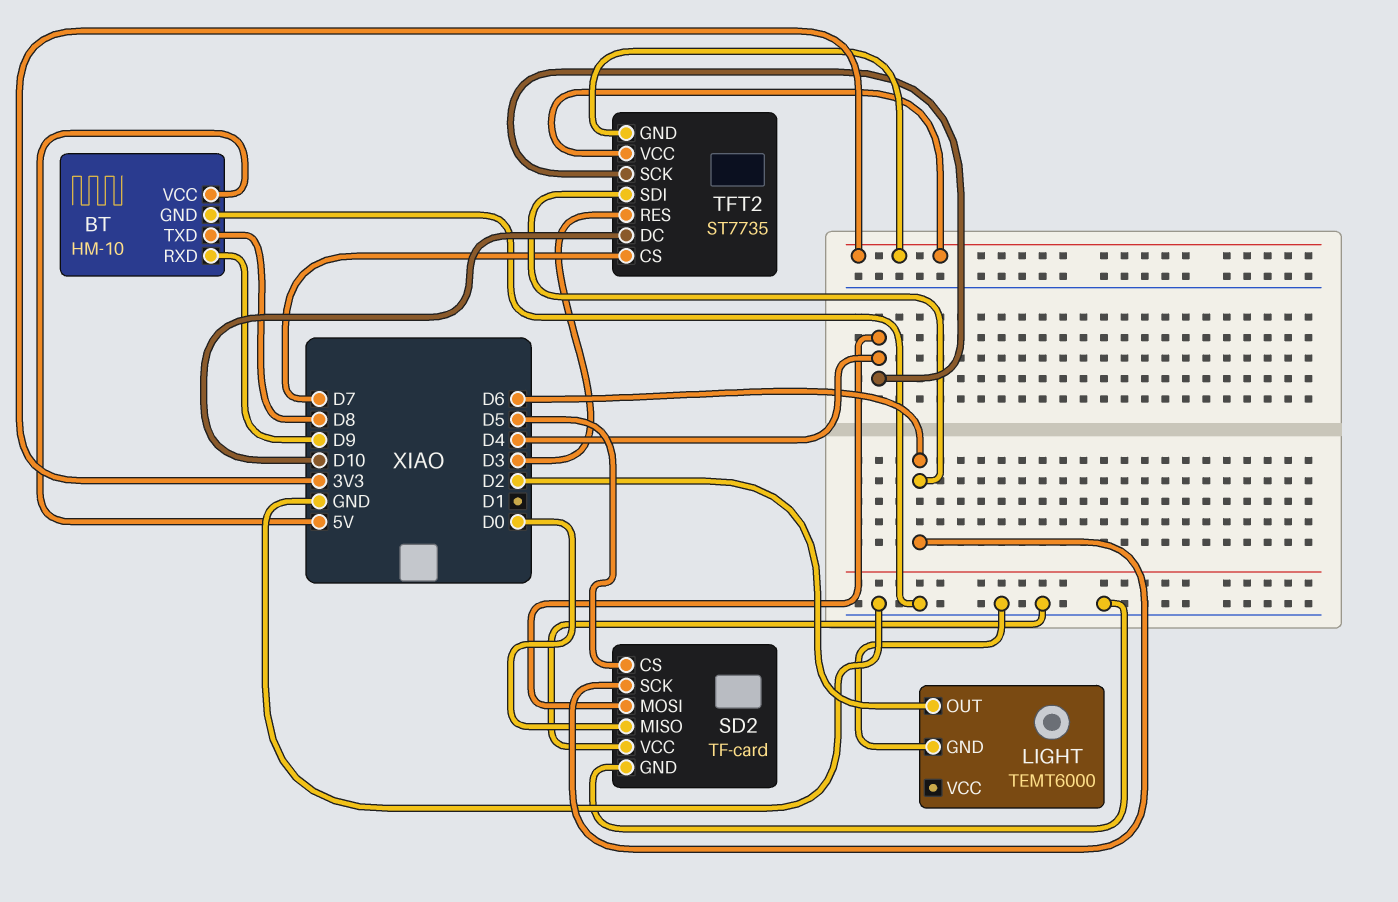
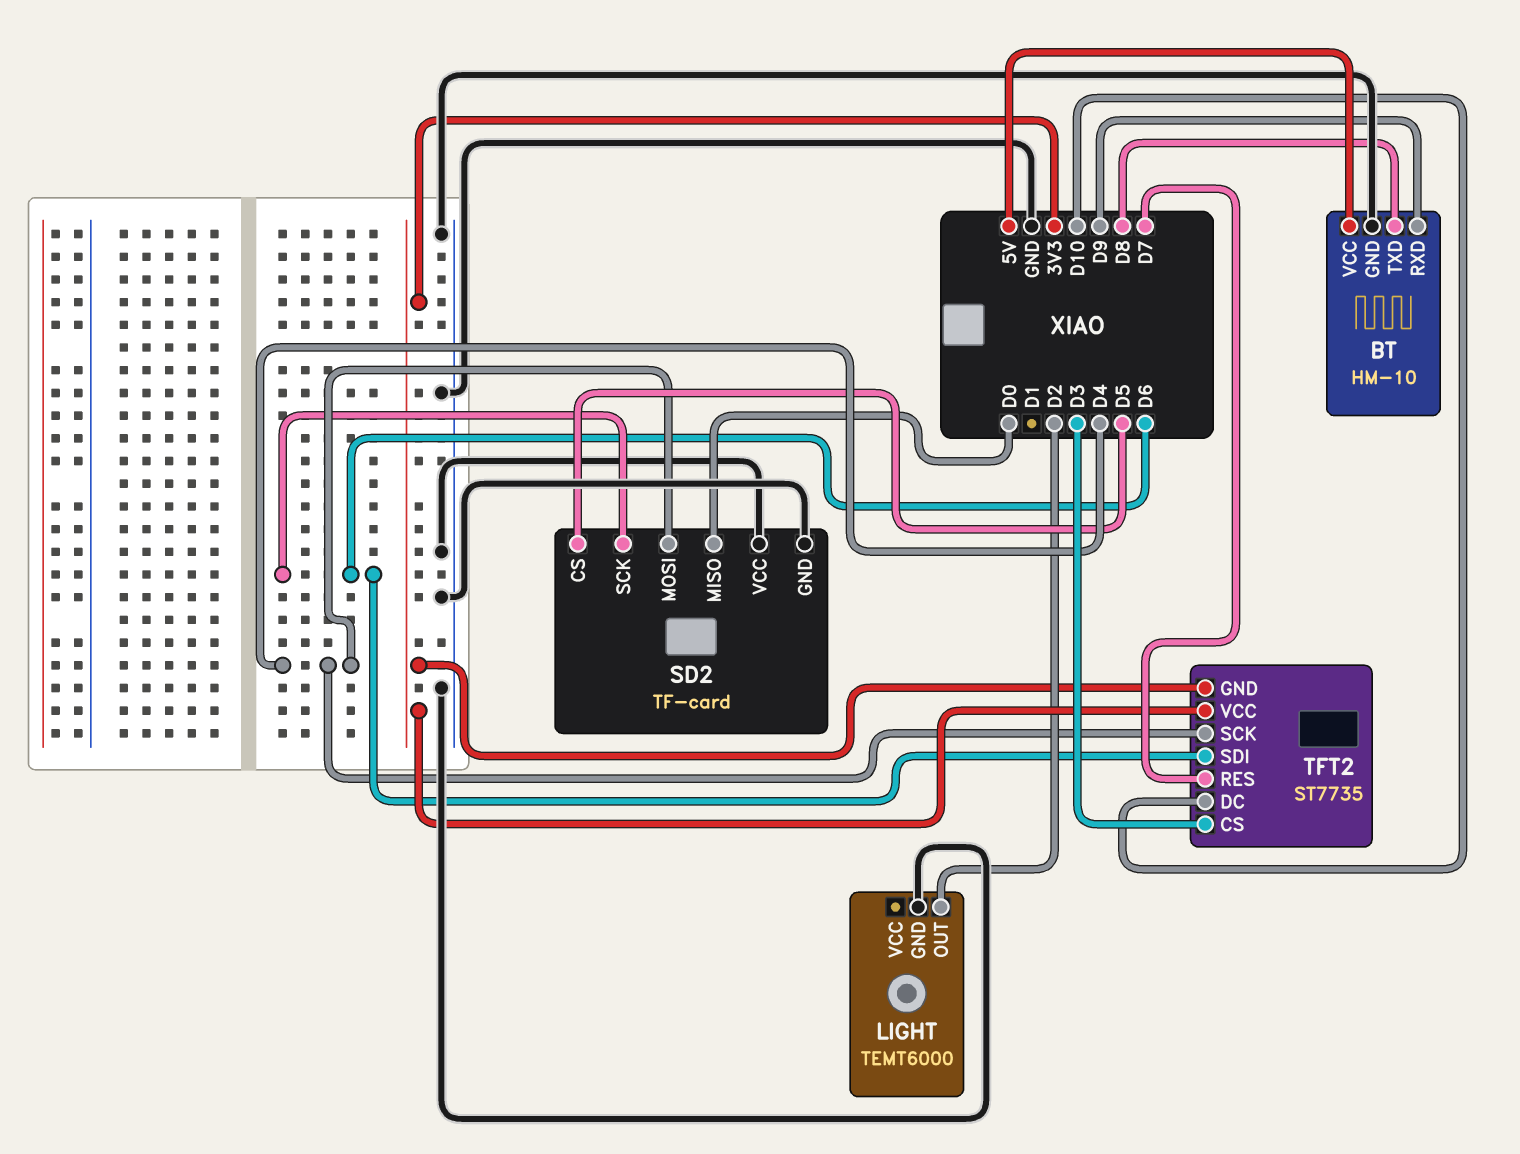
TFT2 pin CS: D7 -> D3
TFT2 pin RES: D3 -> D7

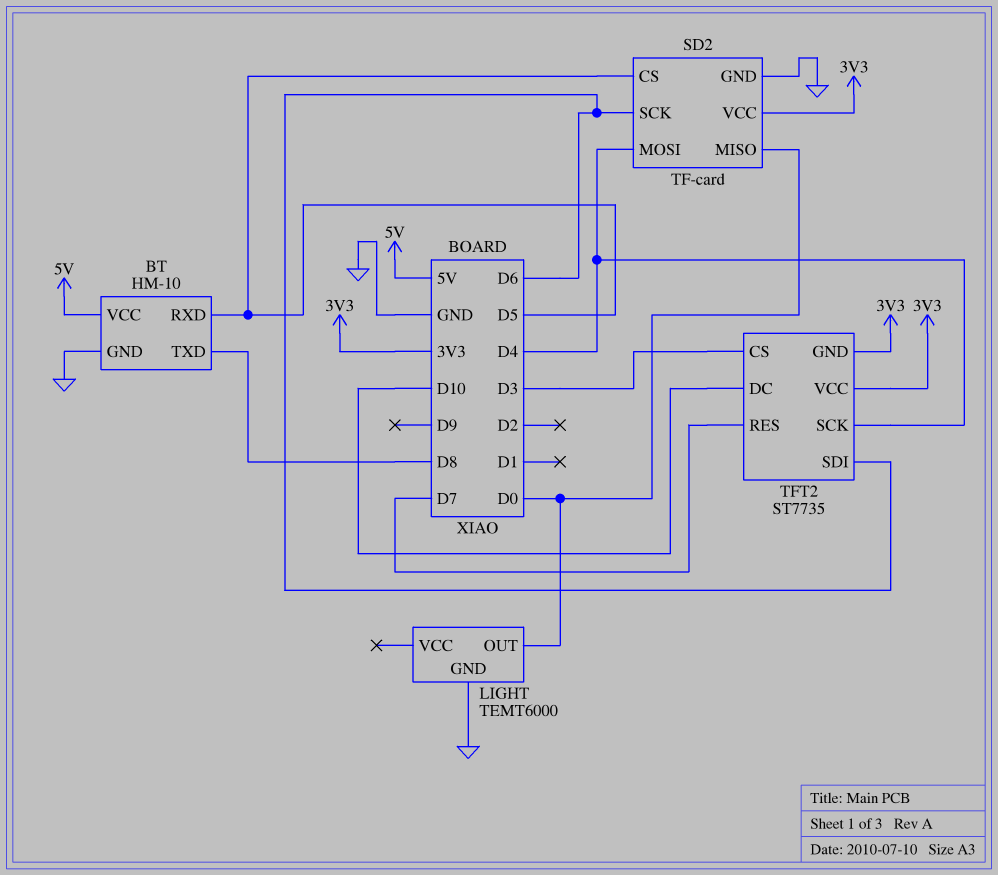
BT pin RXD: D9 -> D5
LIGHT pin OUT: D2 -> D0
SD2 pin VCC: GND -> 3V3

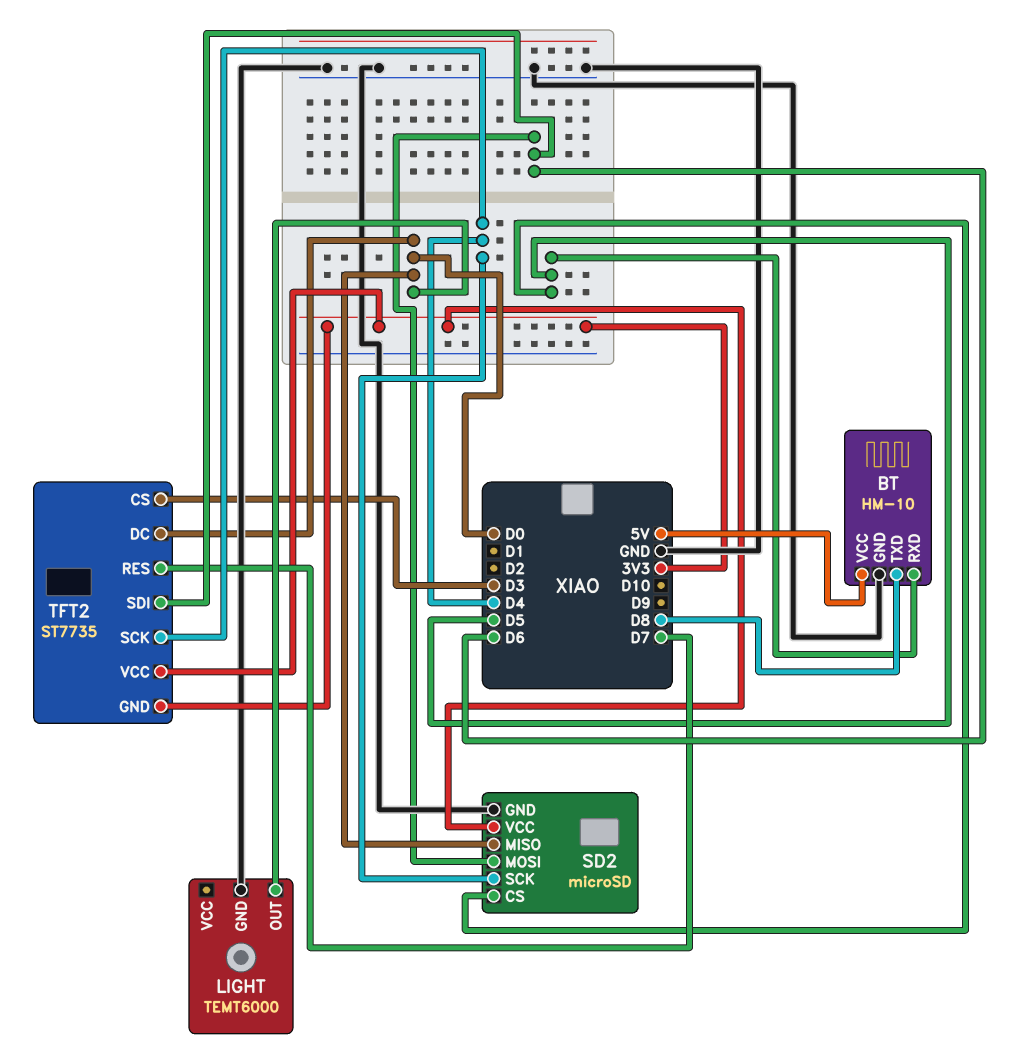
SD2: TF-card -> microSD
SD2 pin MOSI: D4 -> D6
SD2 pin SCK: D6 -> D4
TFT2 pin DC: D10 -> D0

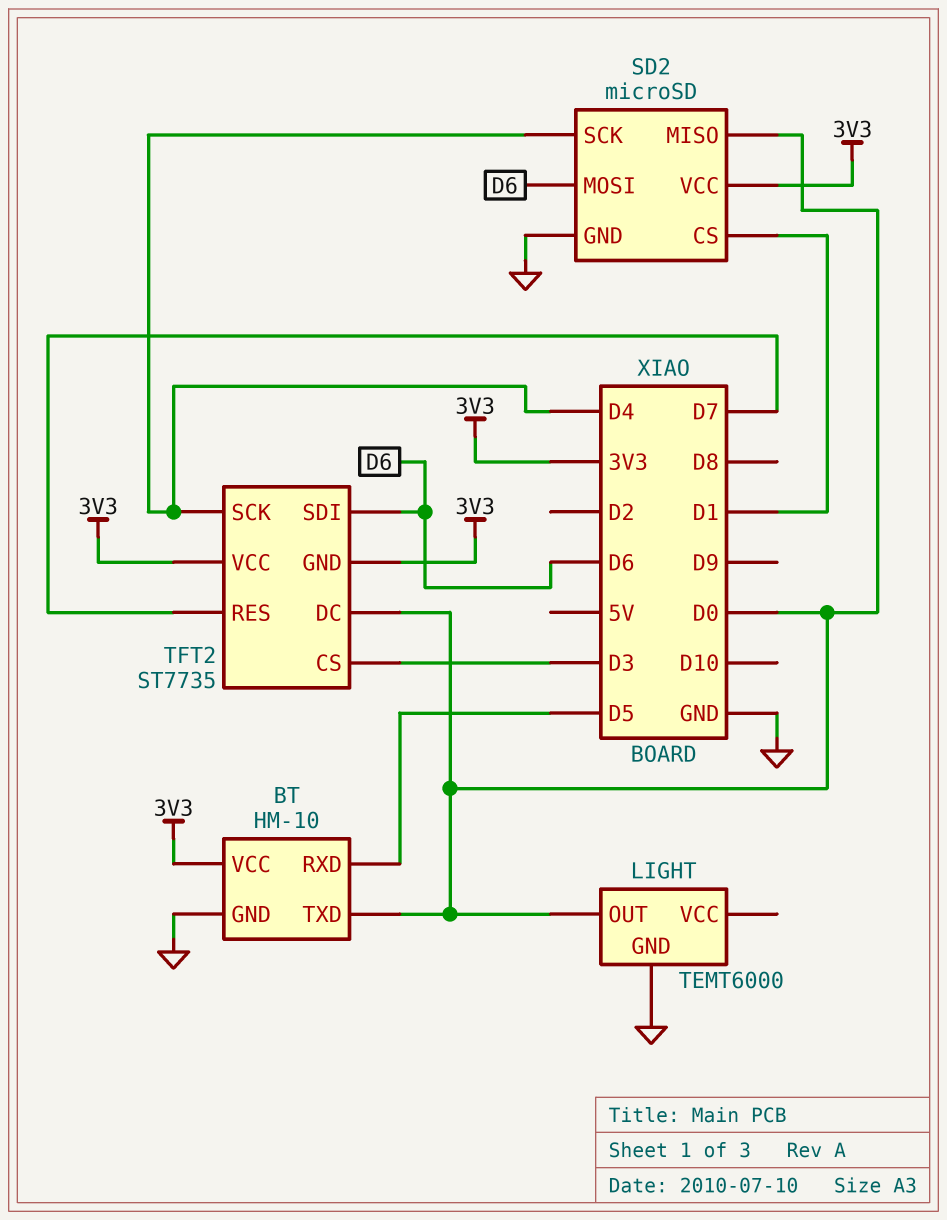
BT pin TXD: D8 -> D0
BT pin VCC: 5V -> 3V3
SD2 pin CS: D5 -> D1

